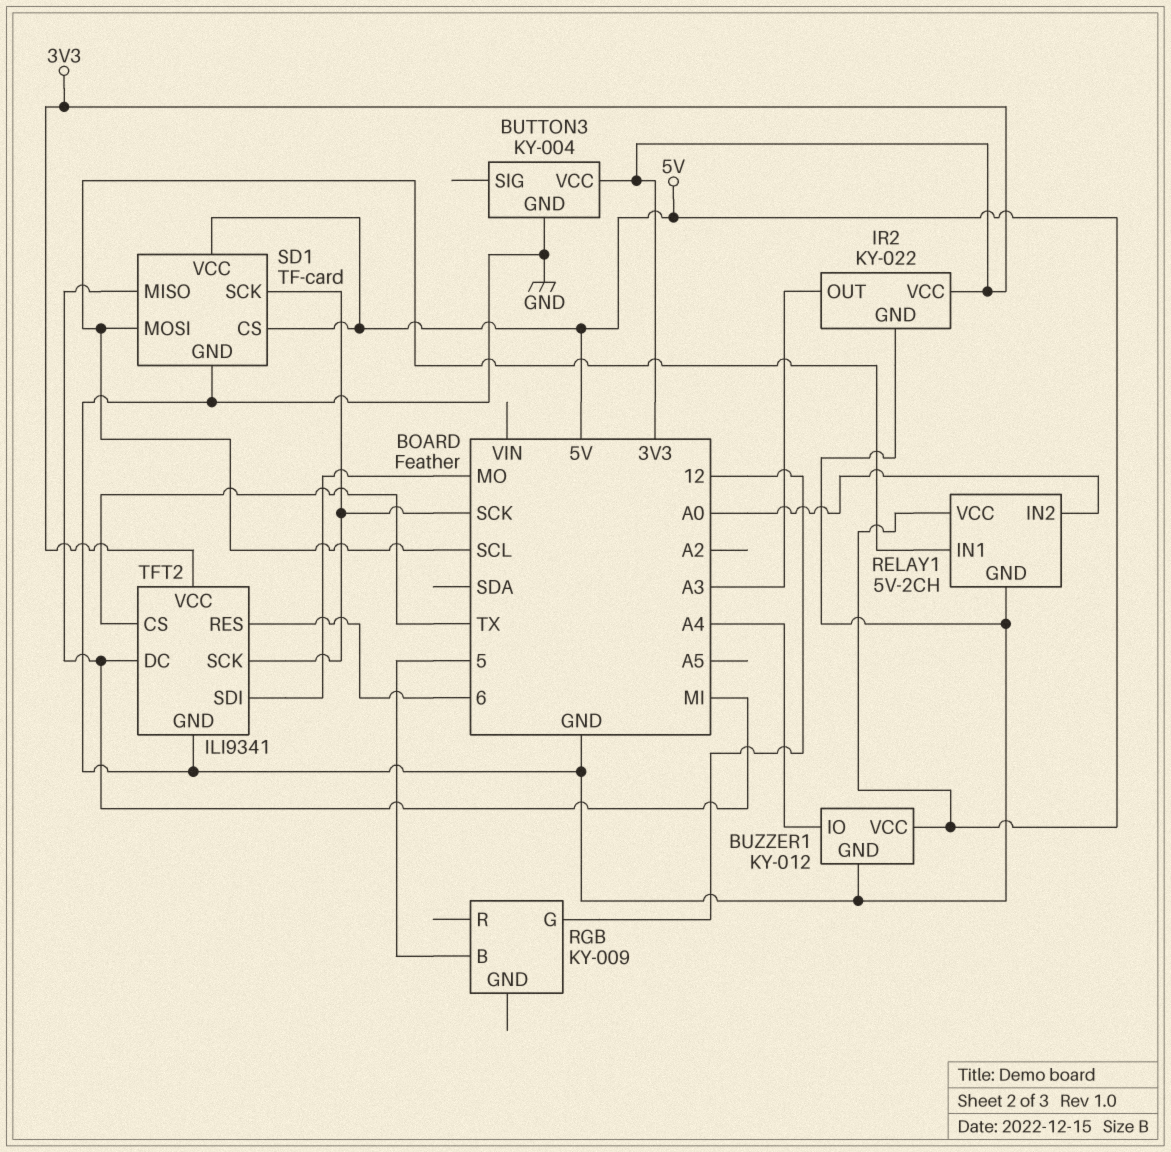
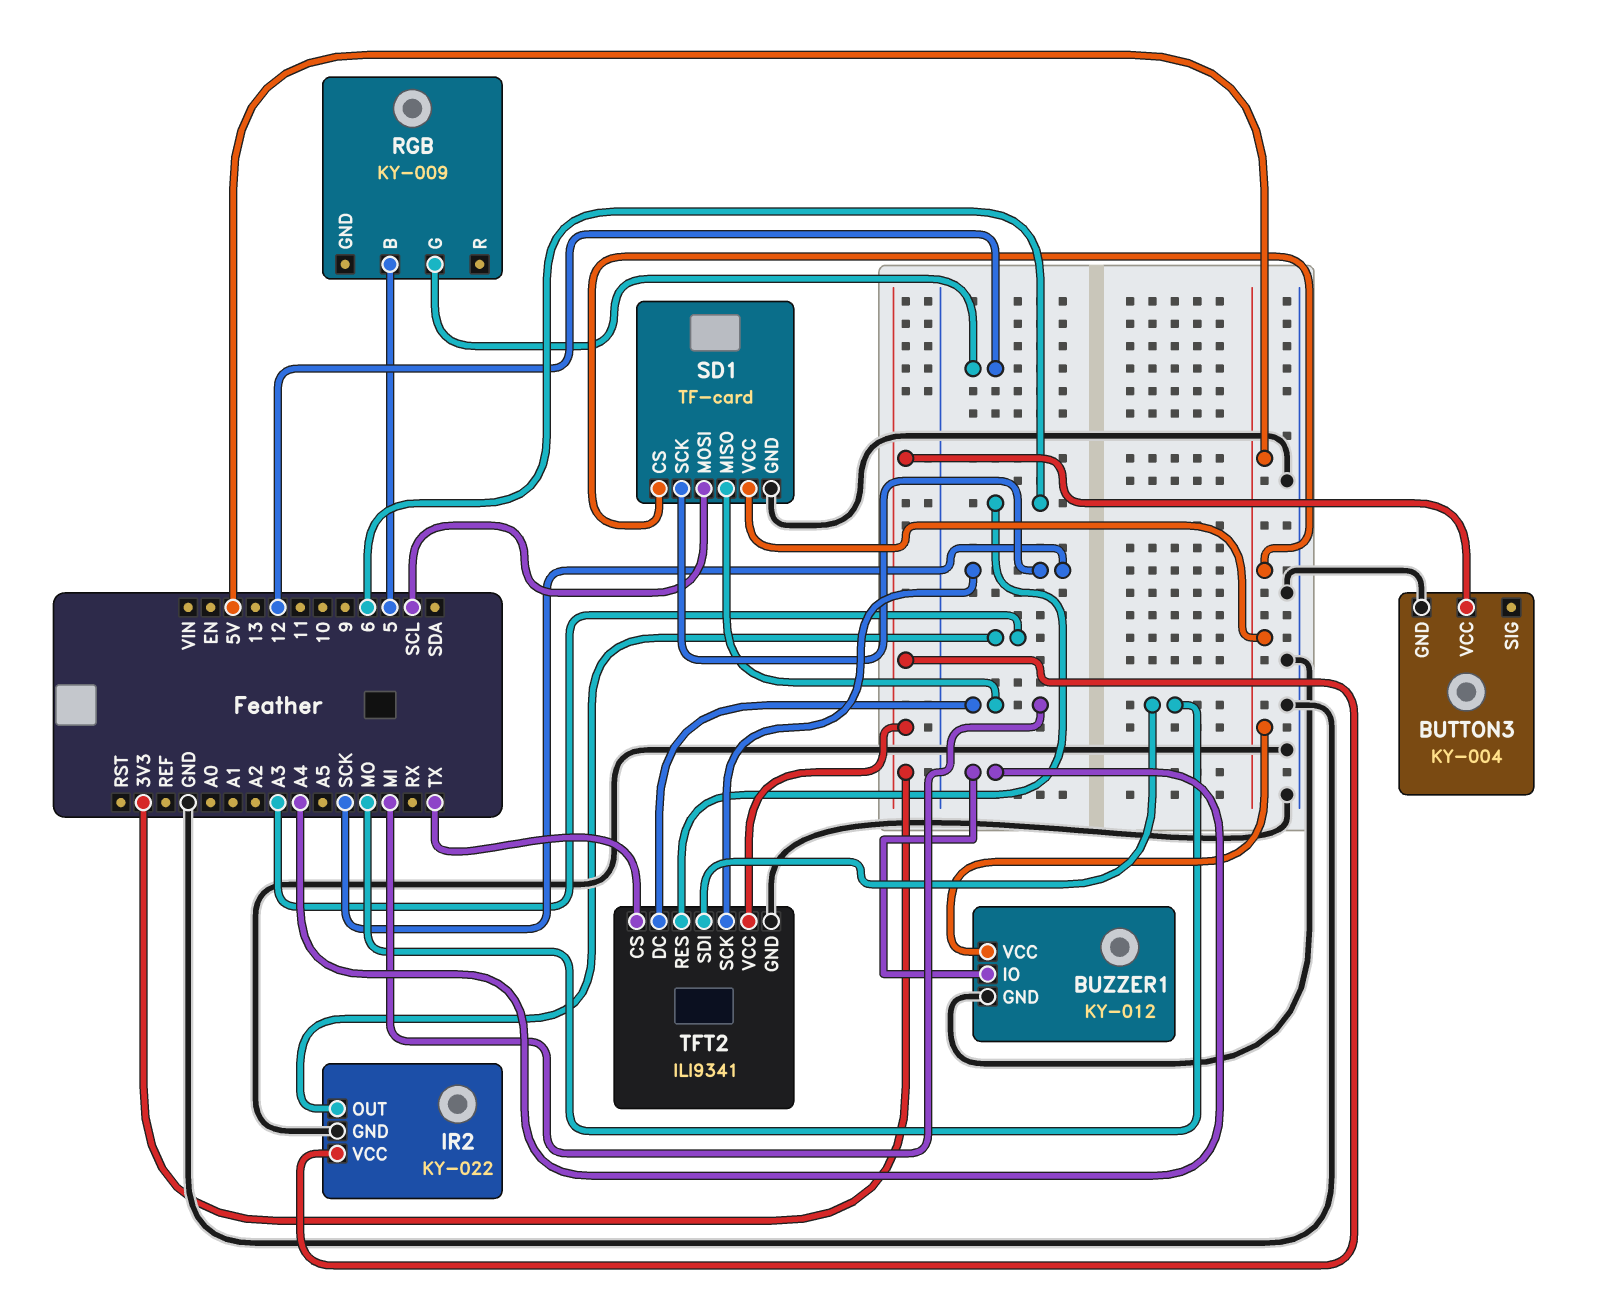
RELAY1: 5V-2CH -> none
RELAY1 pin GND: GND -> none
RELAY1 pin IN1: SCL -> none
RELAY1 pin IN2: A0 -> none
RELAY1 pin VCC: 5V -> none

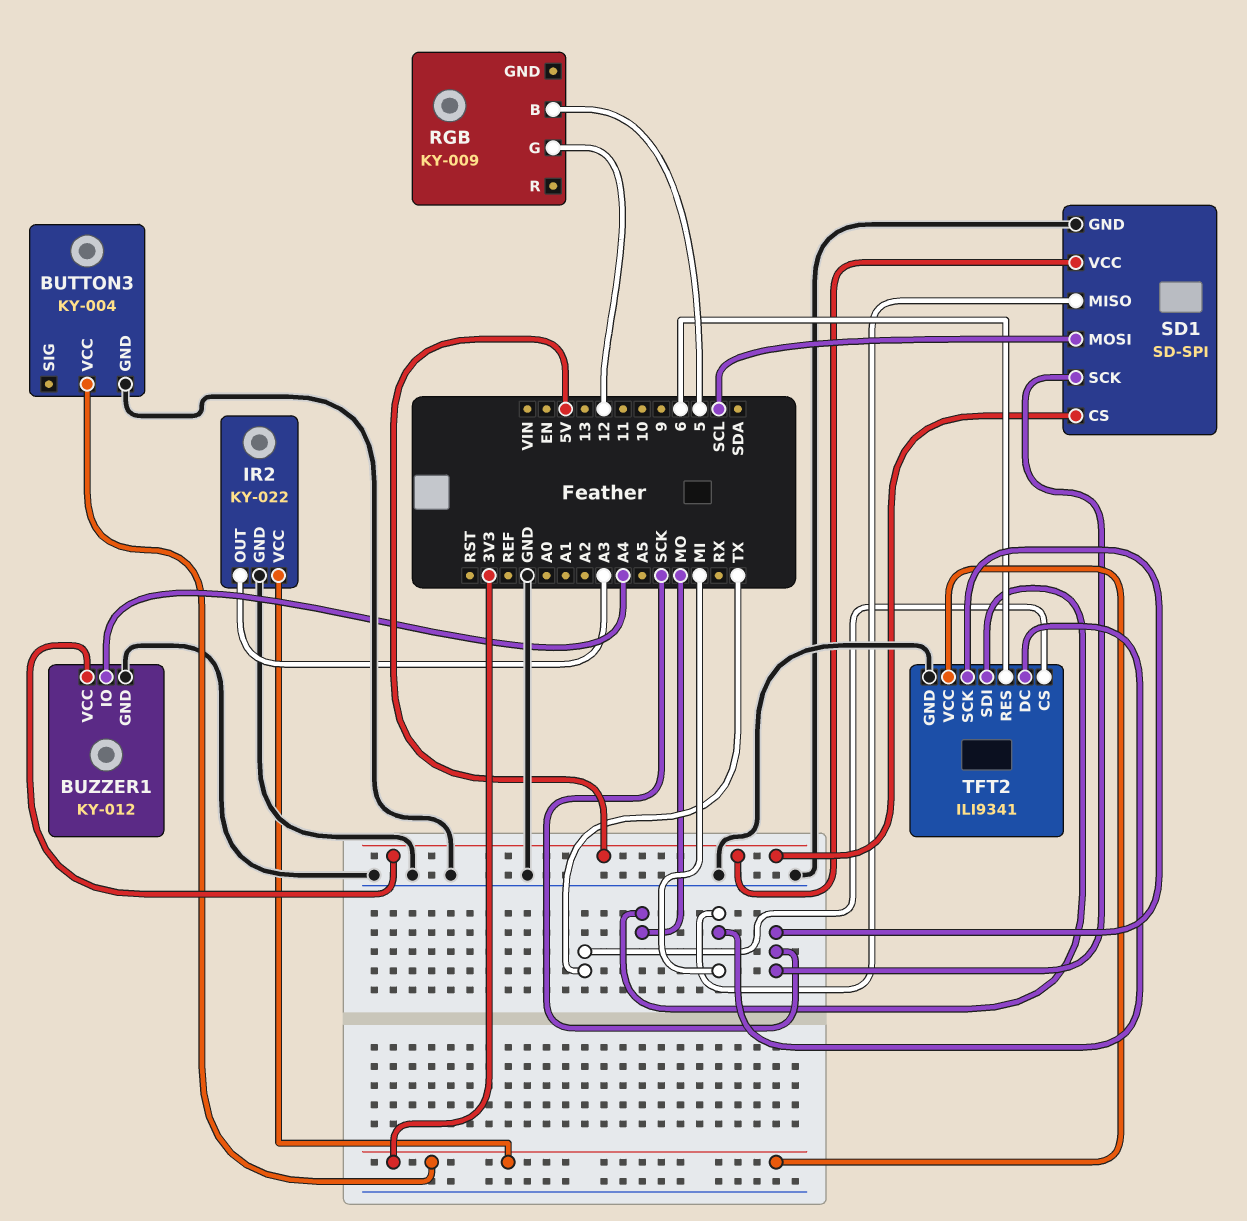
SD1: TF-card -> SD-SPI

